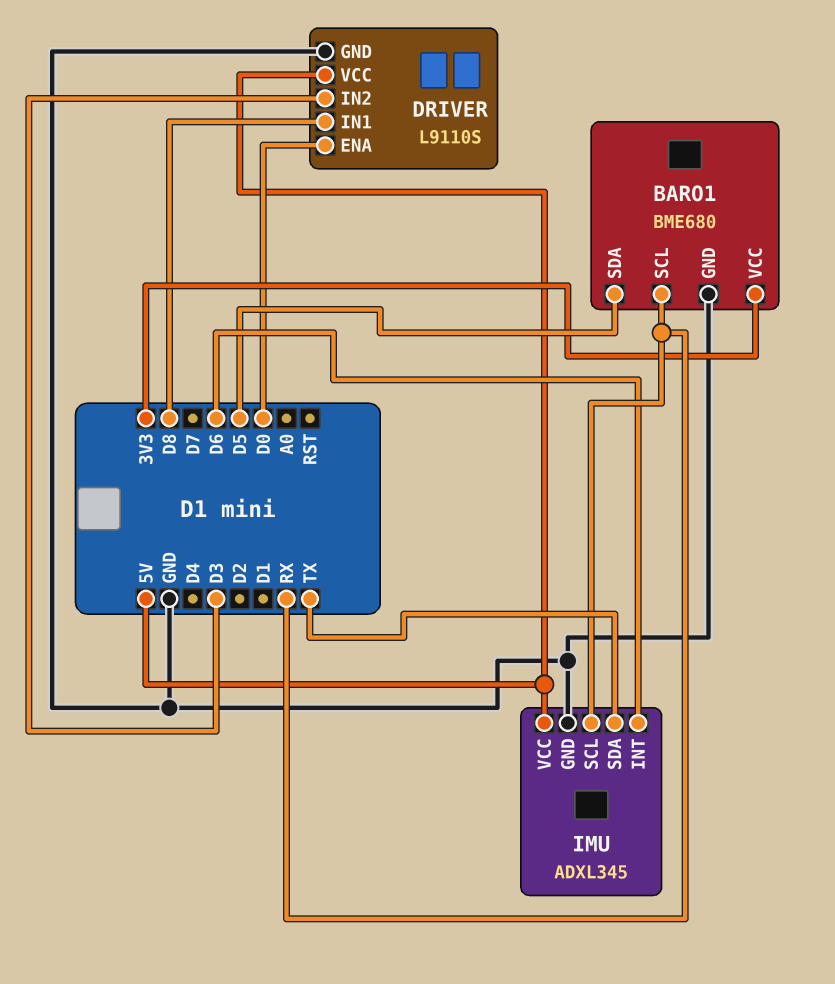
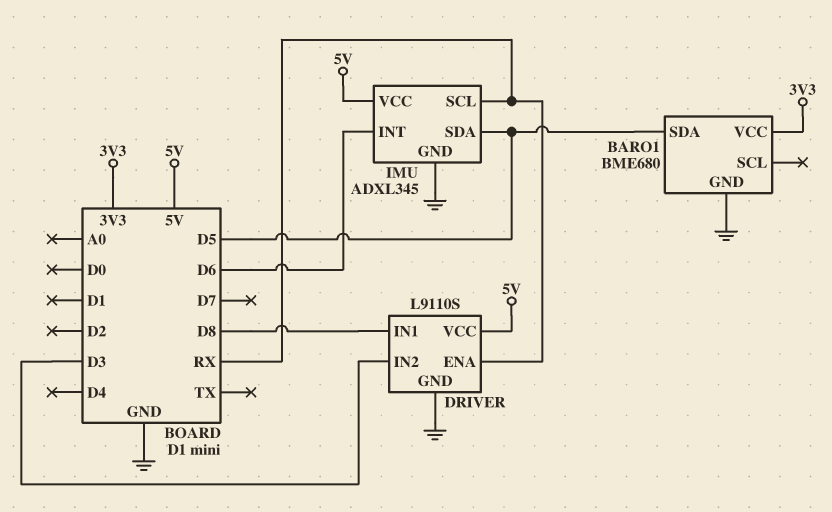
BARO1 pin SCL: RX -> none
DRIVER pin ENA: D0 -> RX
IMU pin SDA: TX -> D5

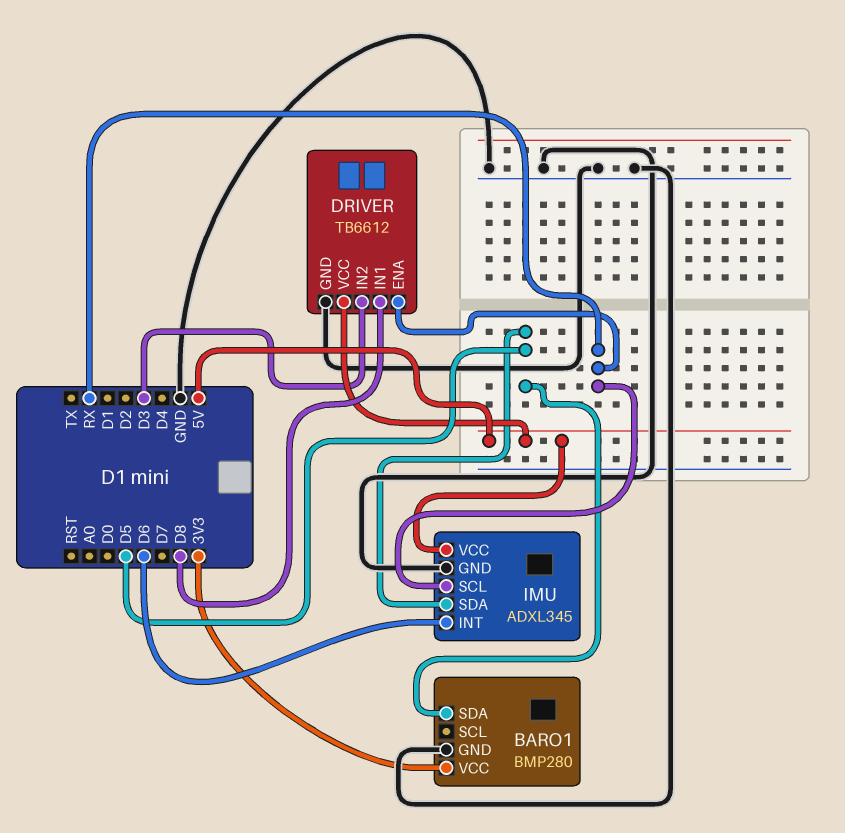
BARO1: BME680 -> BMP280
DRIVER: L9110S -> TB6612

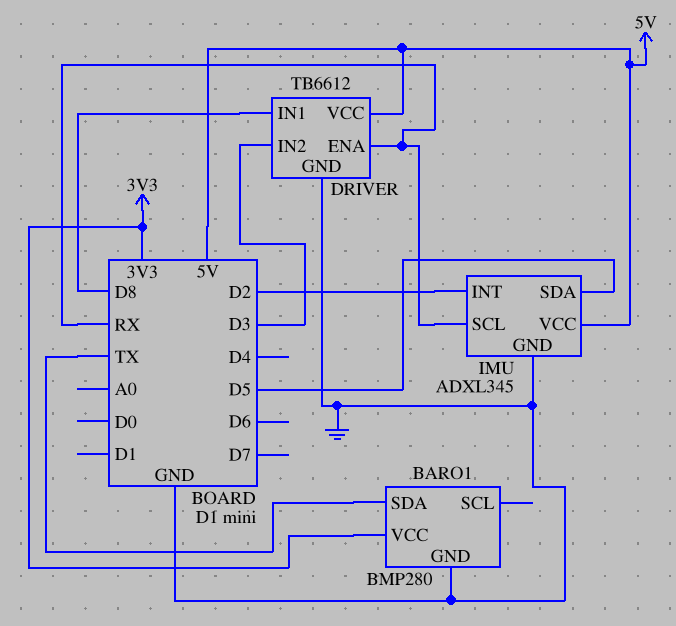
BARO1 pin SDA: D5 -> TX
IMU pin INT: D6 -> D2

